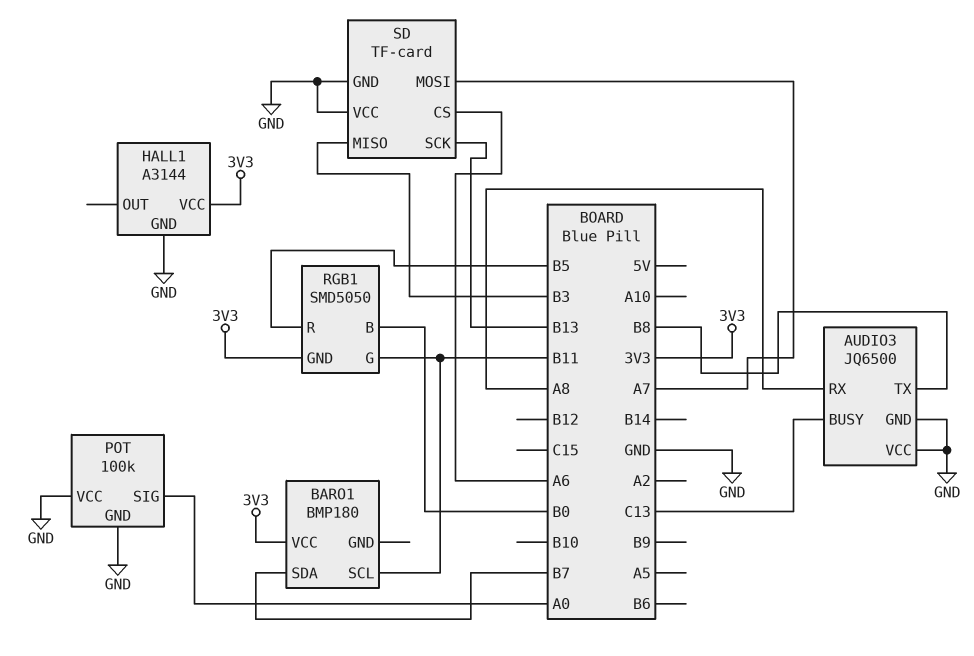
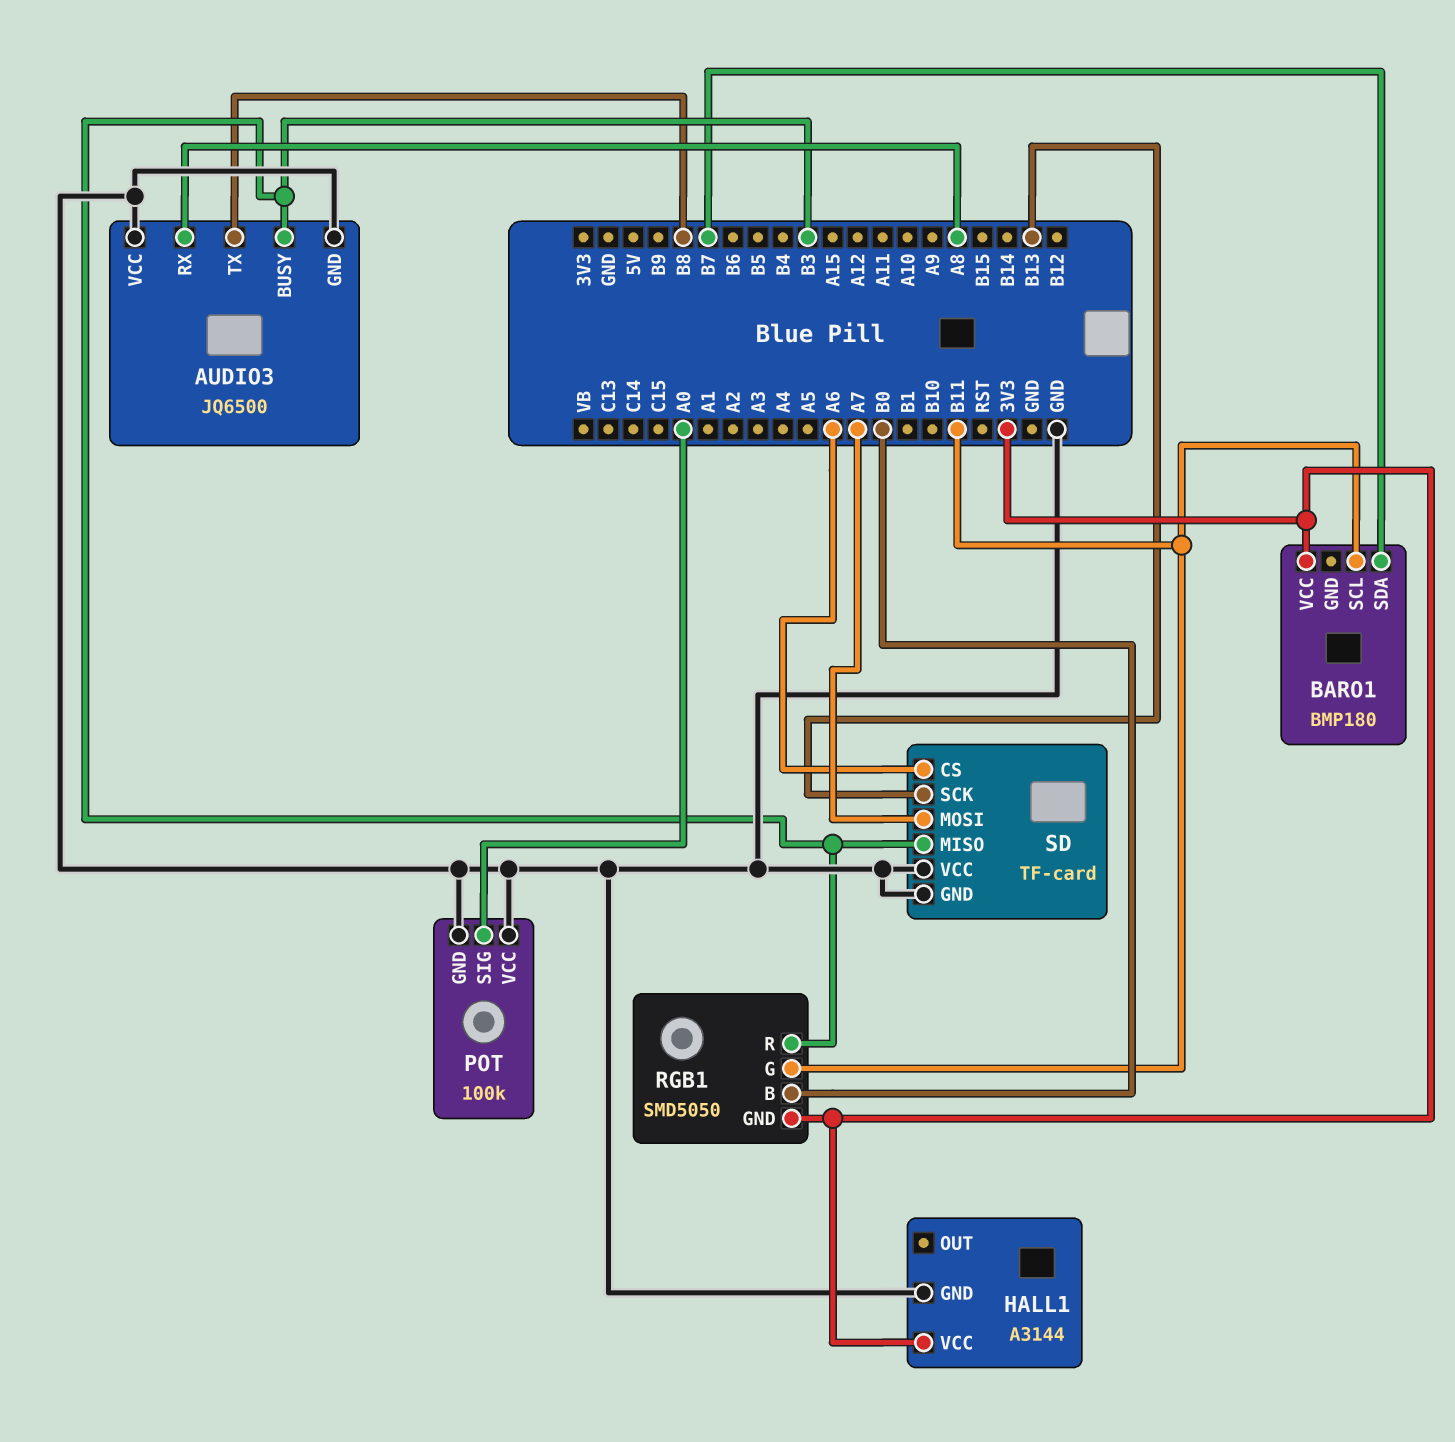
AUDIO3 pin BUSY: C13 -> B3
RGB1 pin R: B5 -> B3

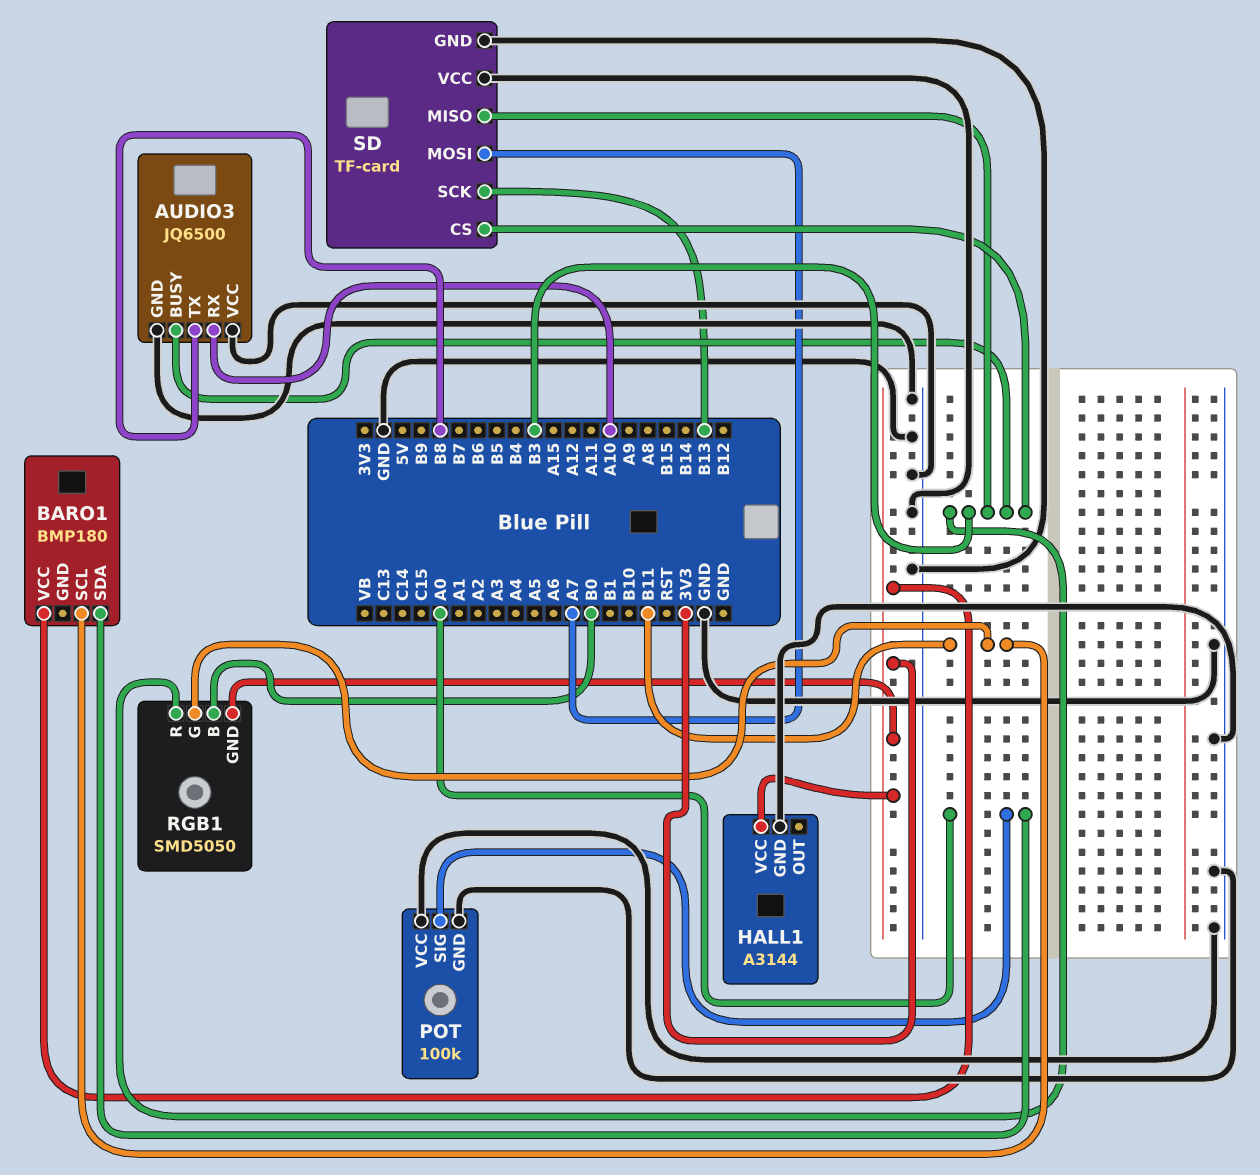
AUDIO3 pin RX: A8 -> A10
BARO1 pin SDA: B7 -> A0
SD pin CS: A6 -> B3

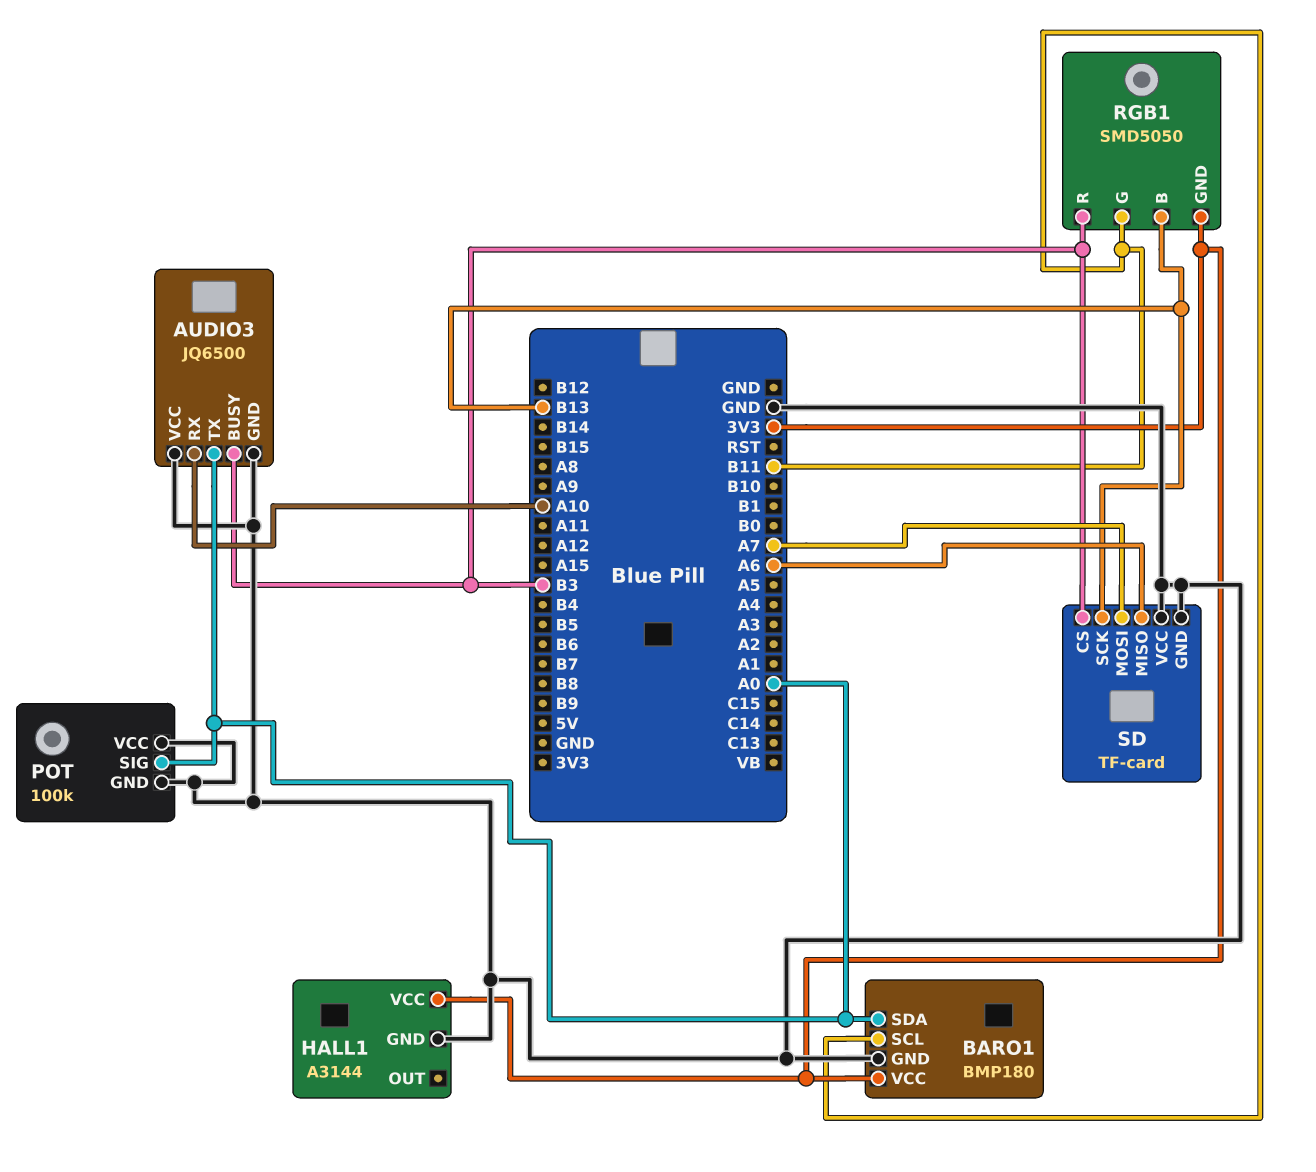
AUDIO3 pin TX: B8 -> A0
BARO1 pin GND: none -> GND
RGB1 pin B: B0 -> B13
SD pin MISO: B3 -> A6

